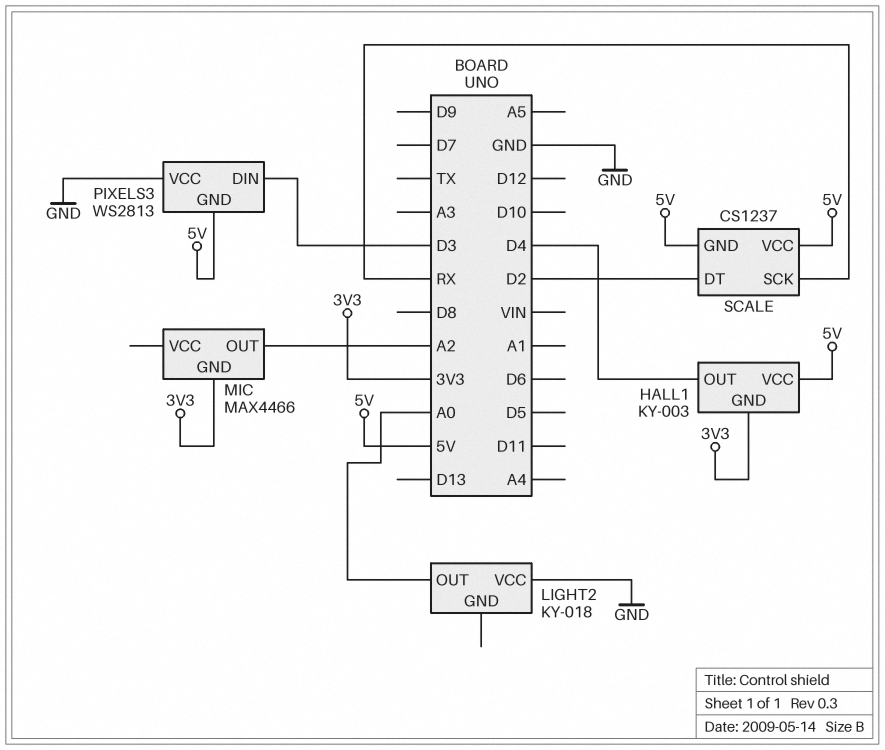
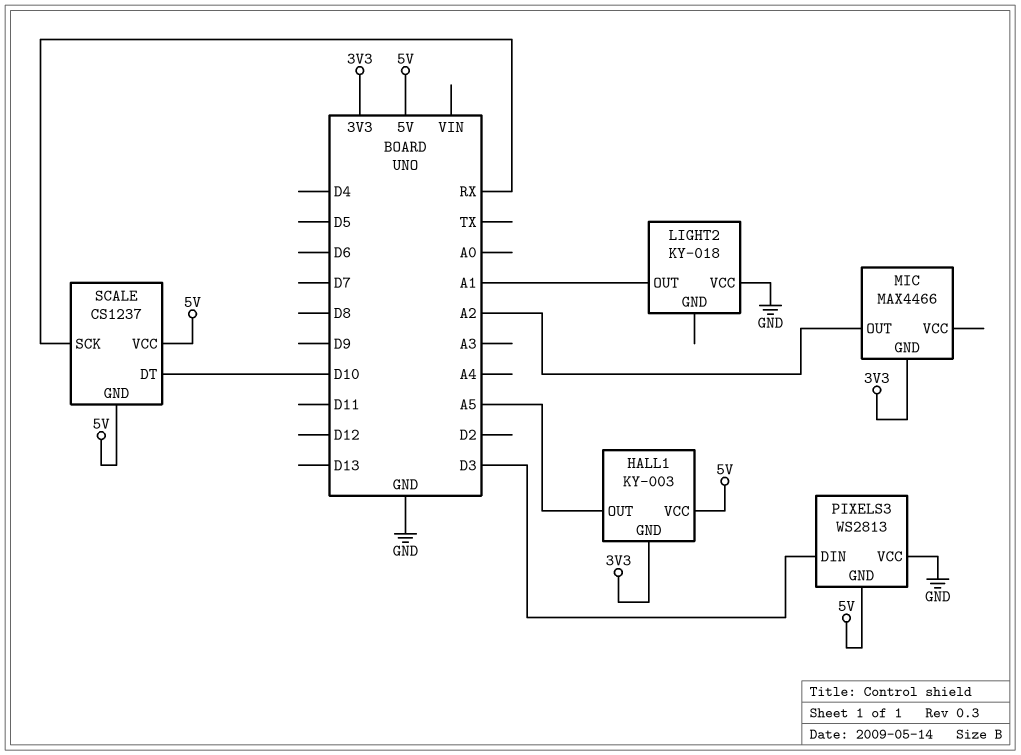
HALL1 pin OUT: D4 -> A5
LIGHT2 pin OUT: A0 -> A1
SCALE pin DT: D2 -> D10

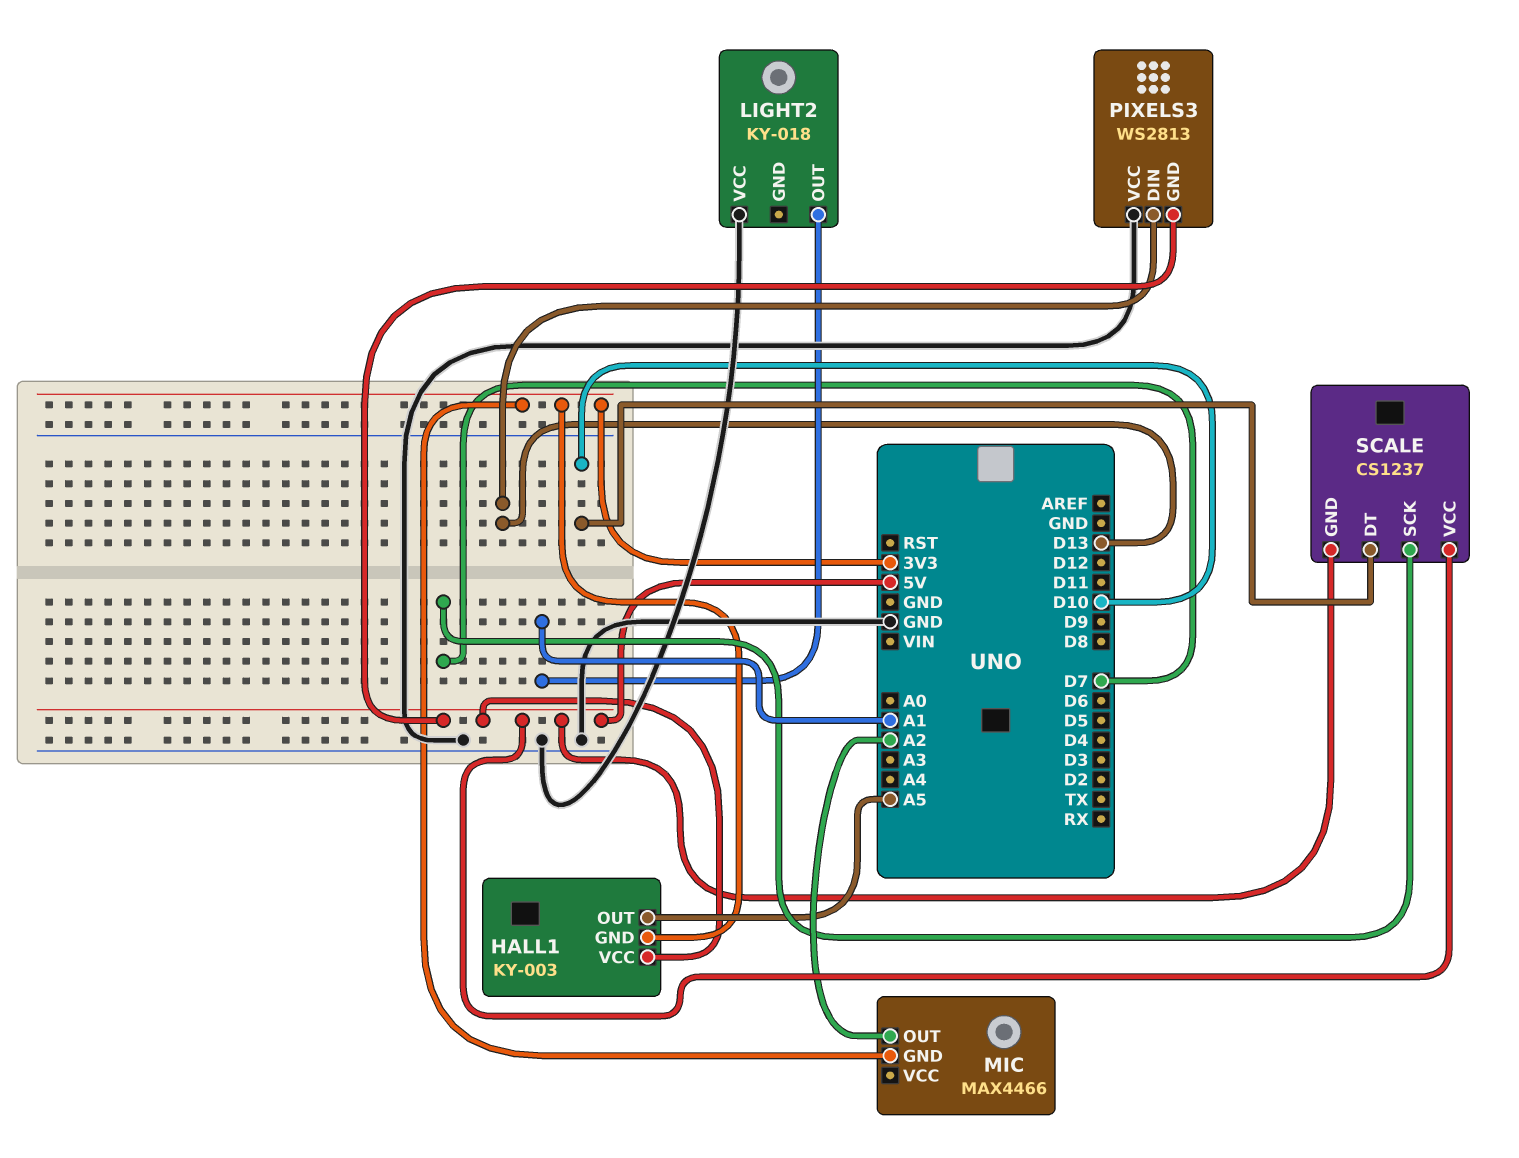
PIXELS3 pin DIN: D3 -> D13
SCALE pin SCK: RX -> D7

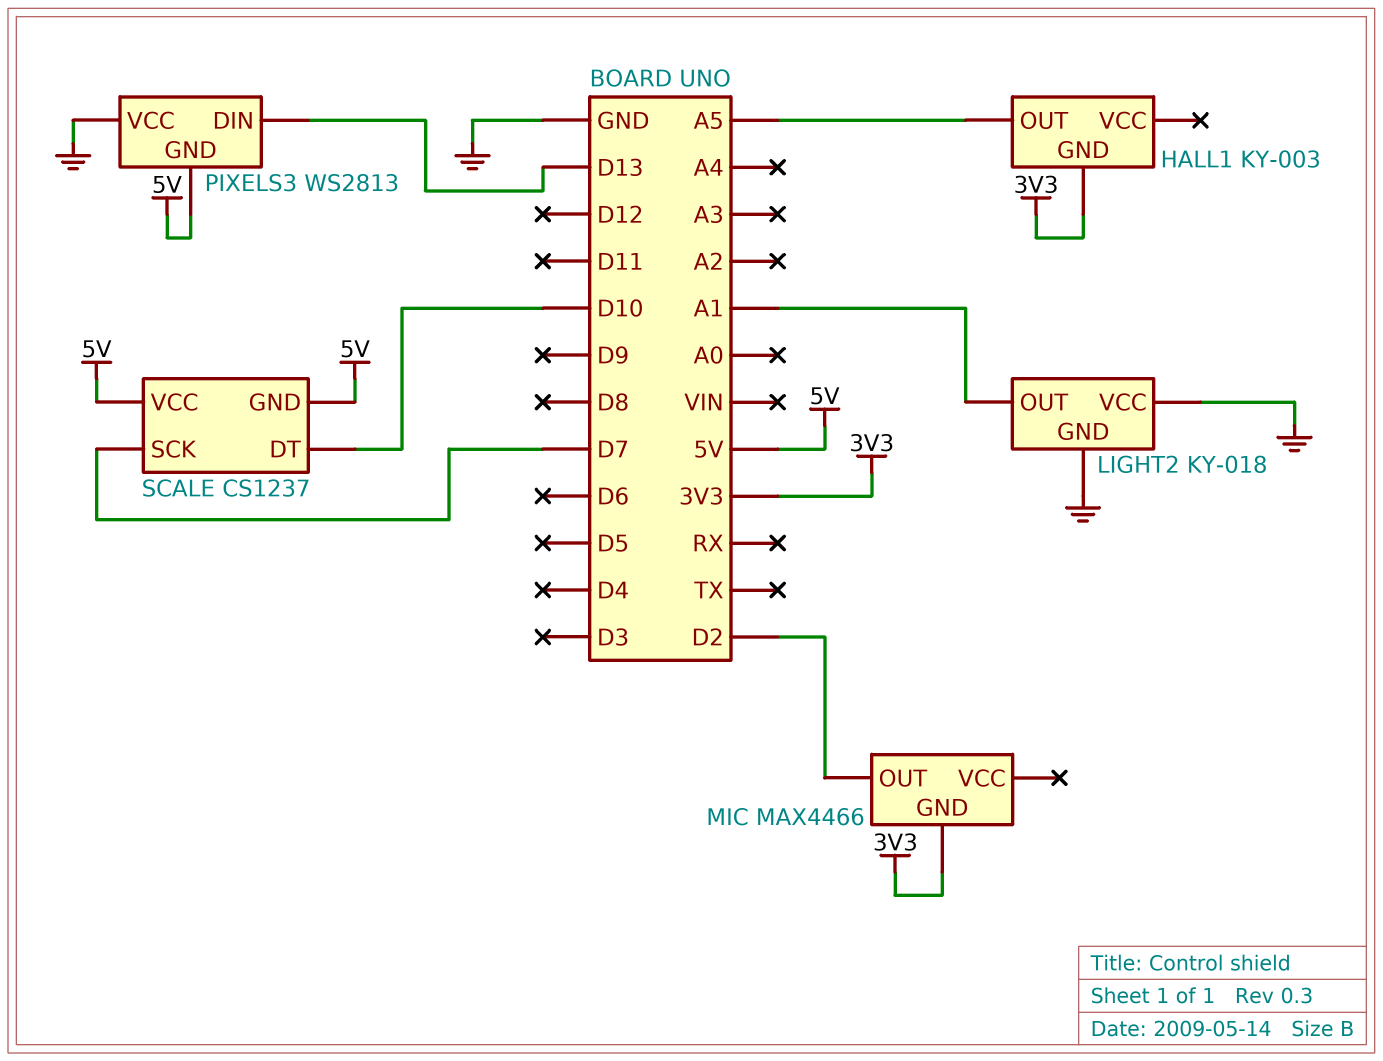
HALL1 pin VCC: 5V -> none
LIGHT2 pin GND: none -> GND
MIC pin OUT: A2 -> D2

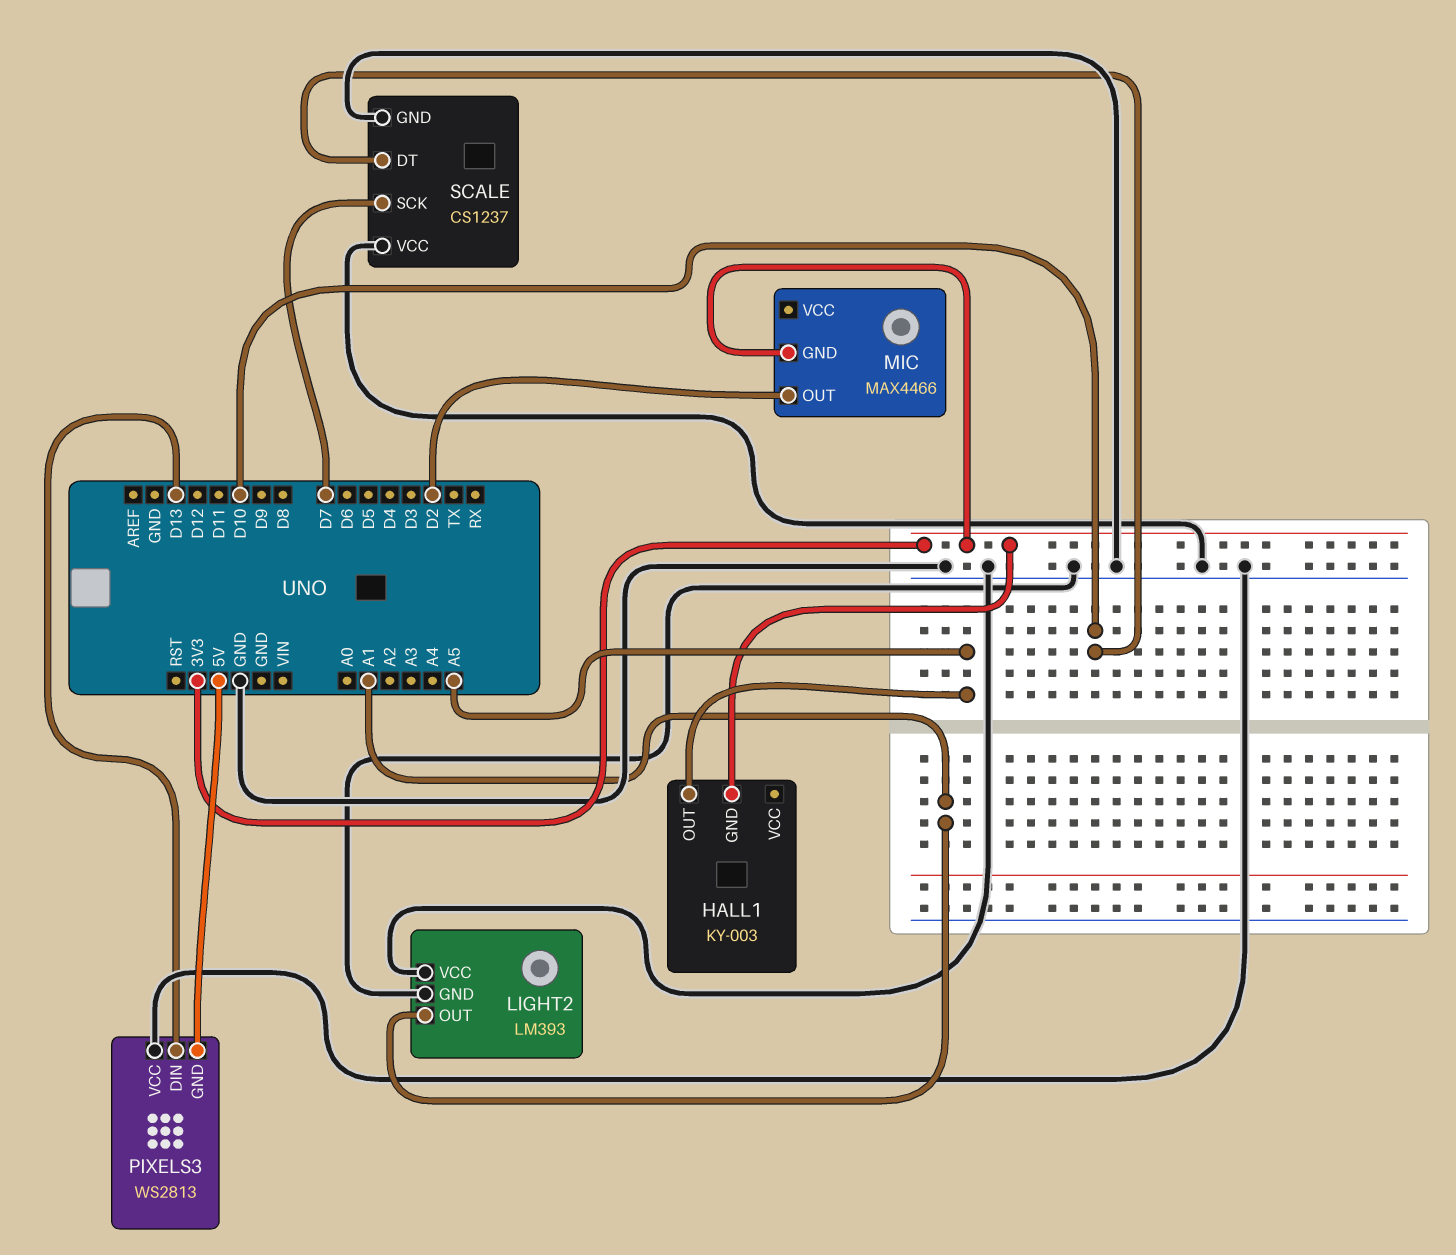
LIGHT2: KY-018 -> LM393
SCALE pin GND: 5V -> GND
SCALE pin VCC: 5V -> GND

